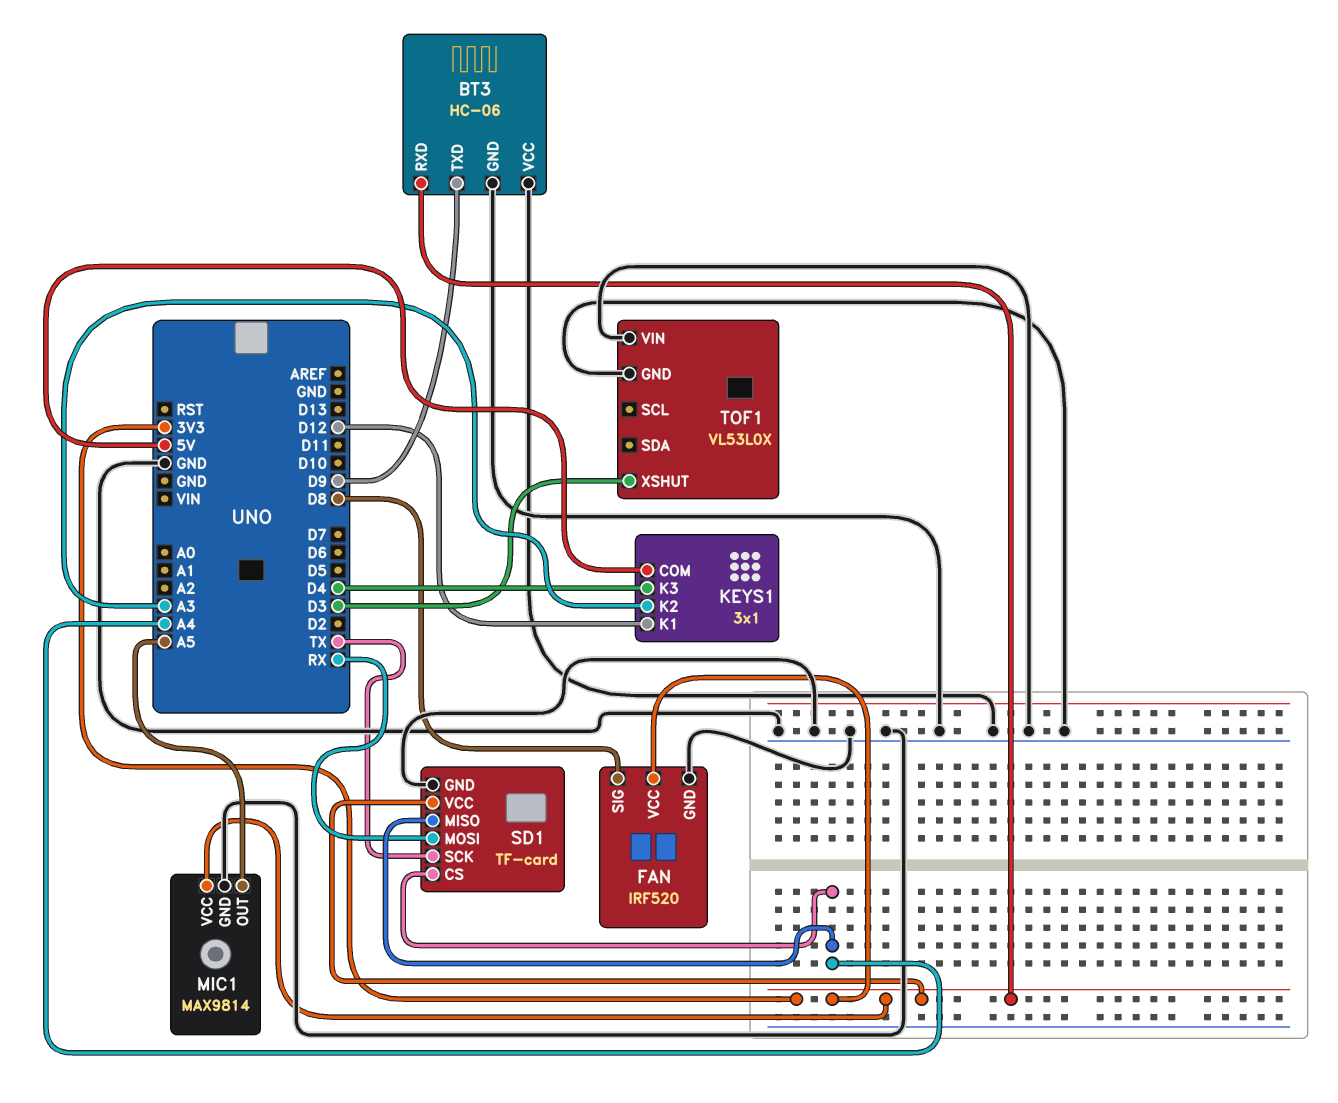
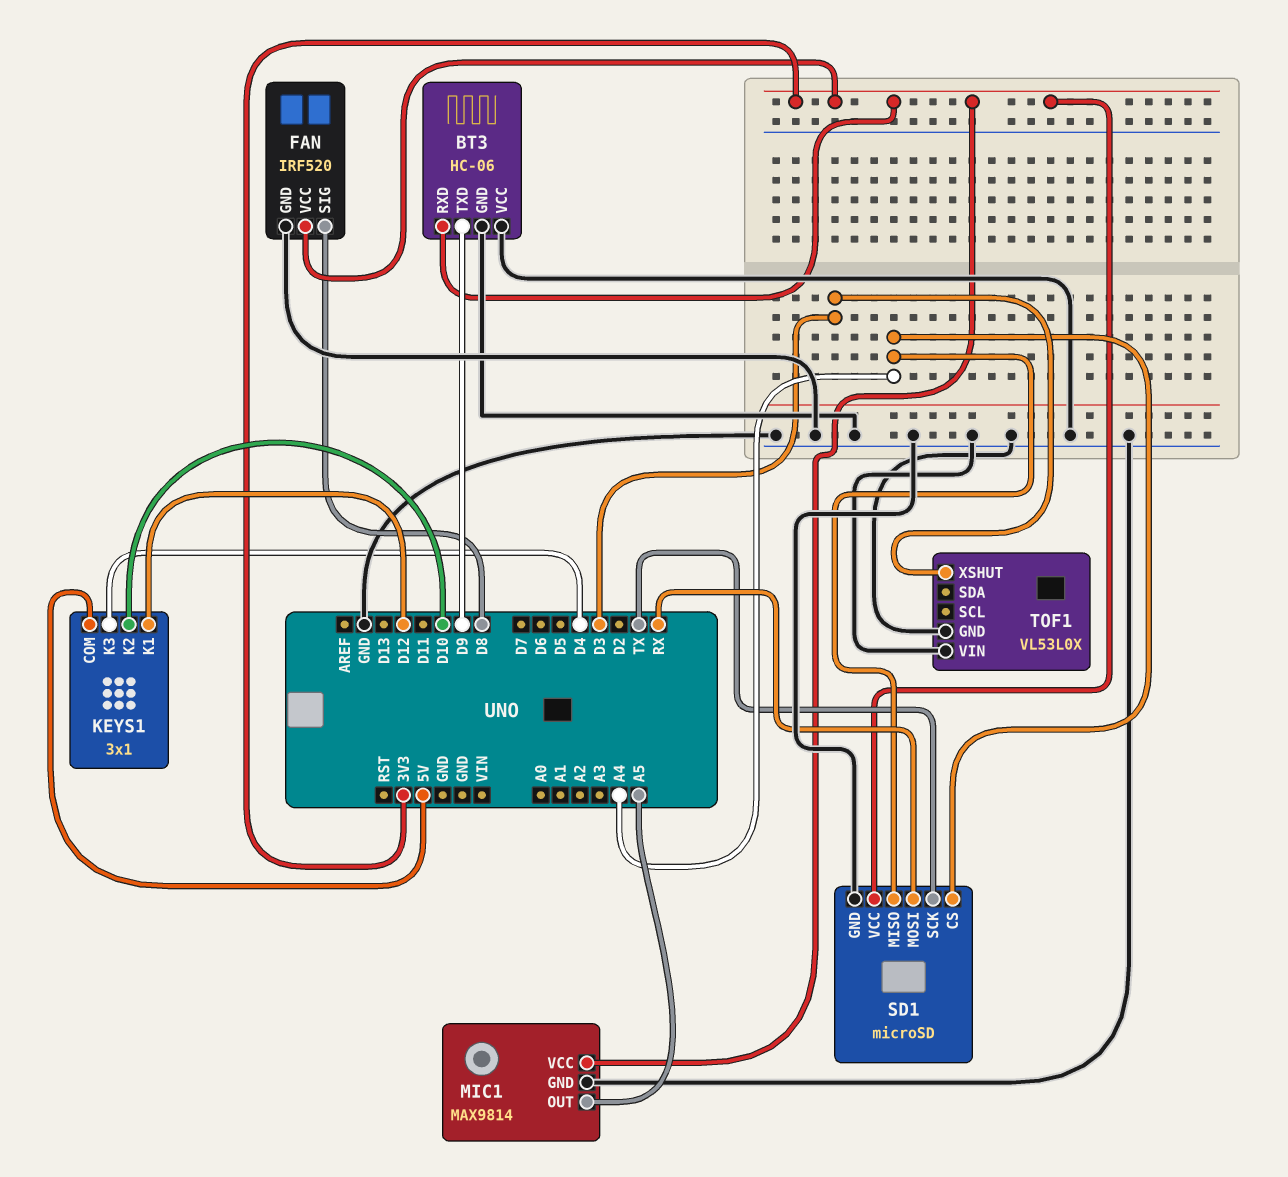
KEYS1 pin K2: A3 -> D10
SD1: TF-card -> microSD

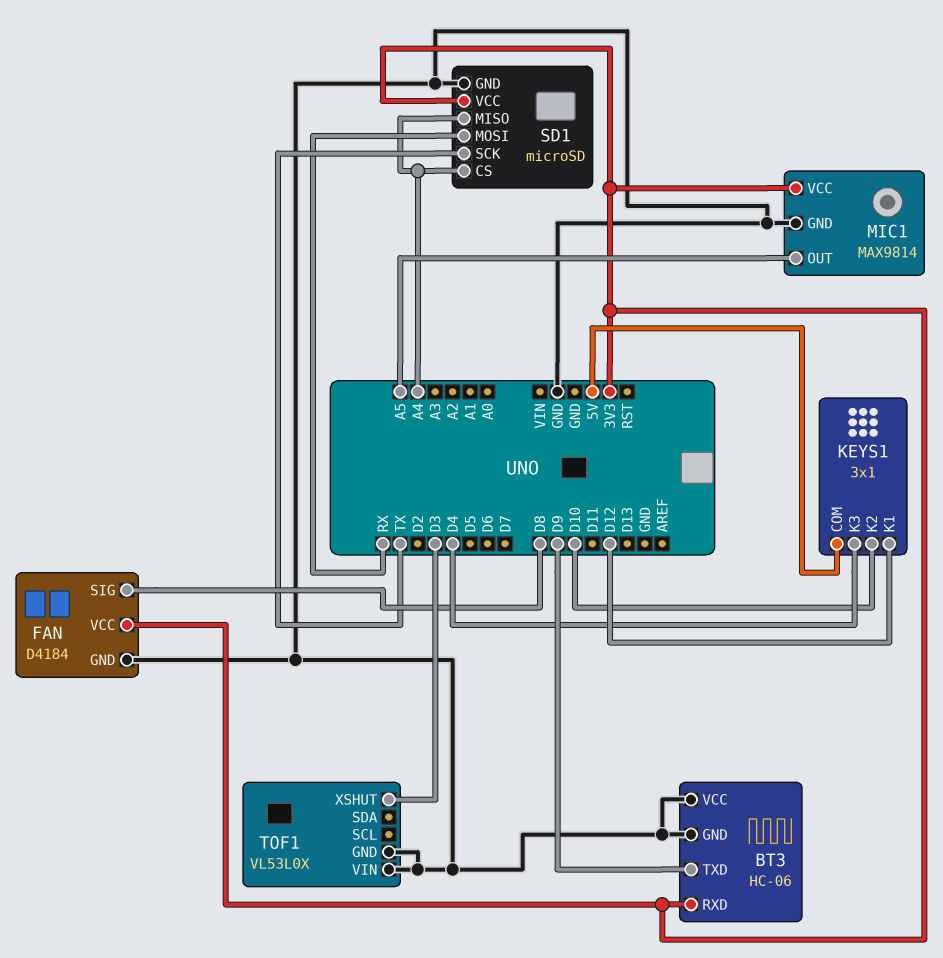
FAN: IRF520 -> D4184

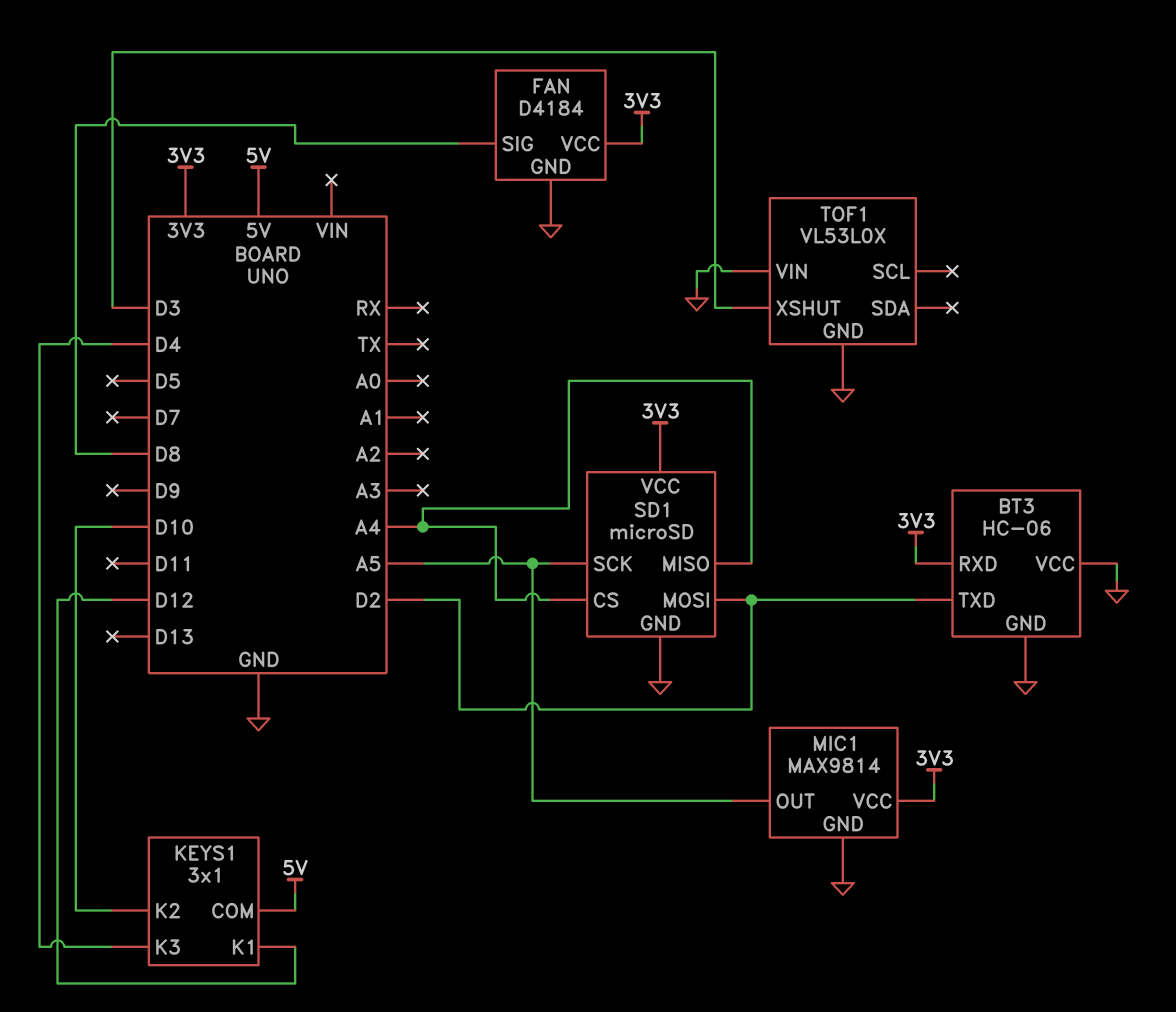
BT3 pin TXD: D9 -> D2
SD1 pin MOSI: RX -> D2
SD1 pin SCK: TX -> A5

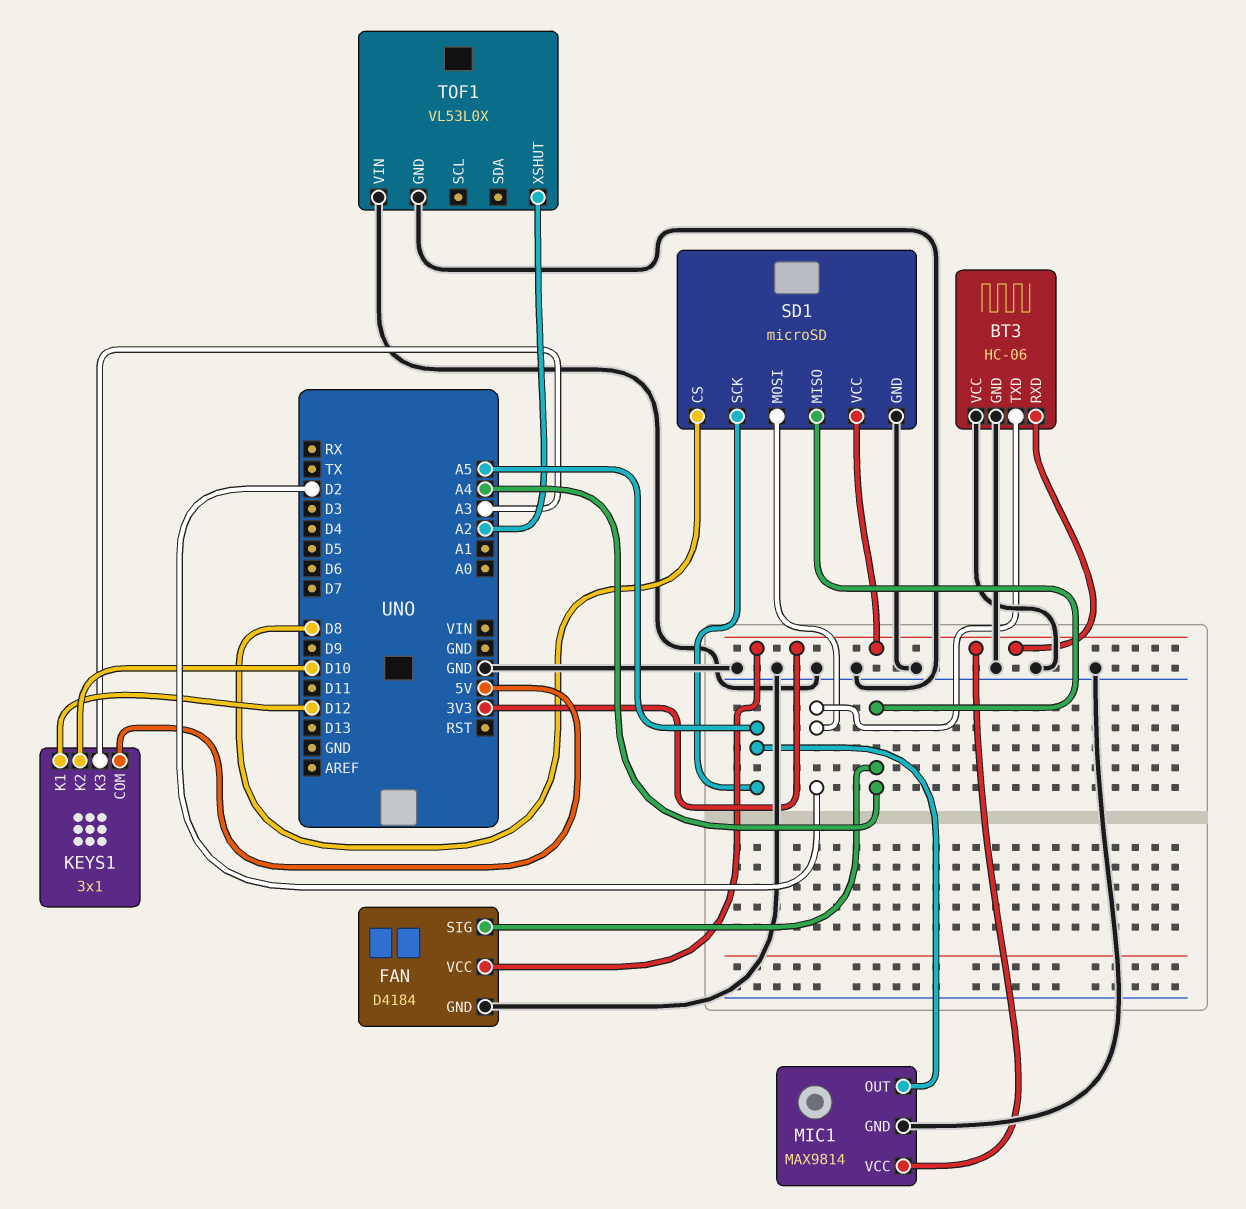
FAN pin SIG: D8 -> A4
KEYS1 pin K3: D4 -> A3
SD1 pin CS: A4 -> D8
TOF1 pin XSHUT: D3 -> A2

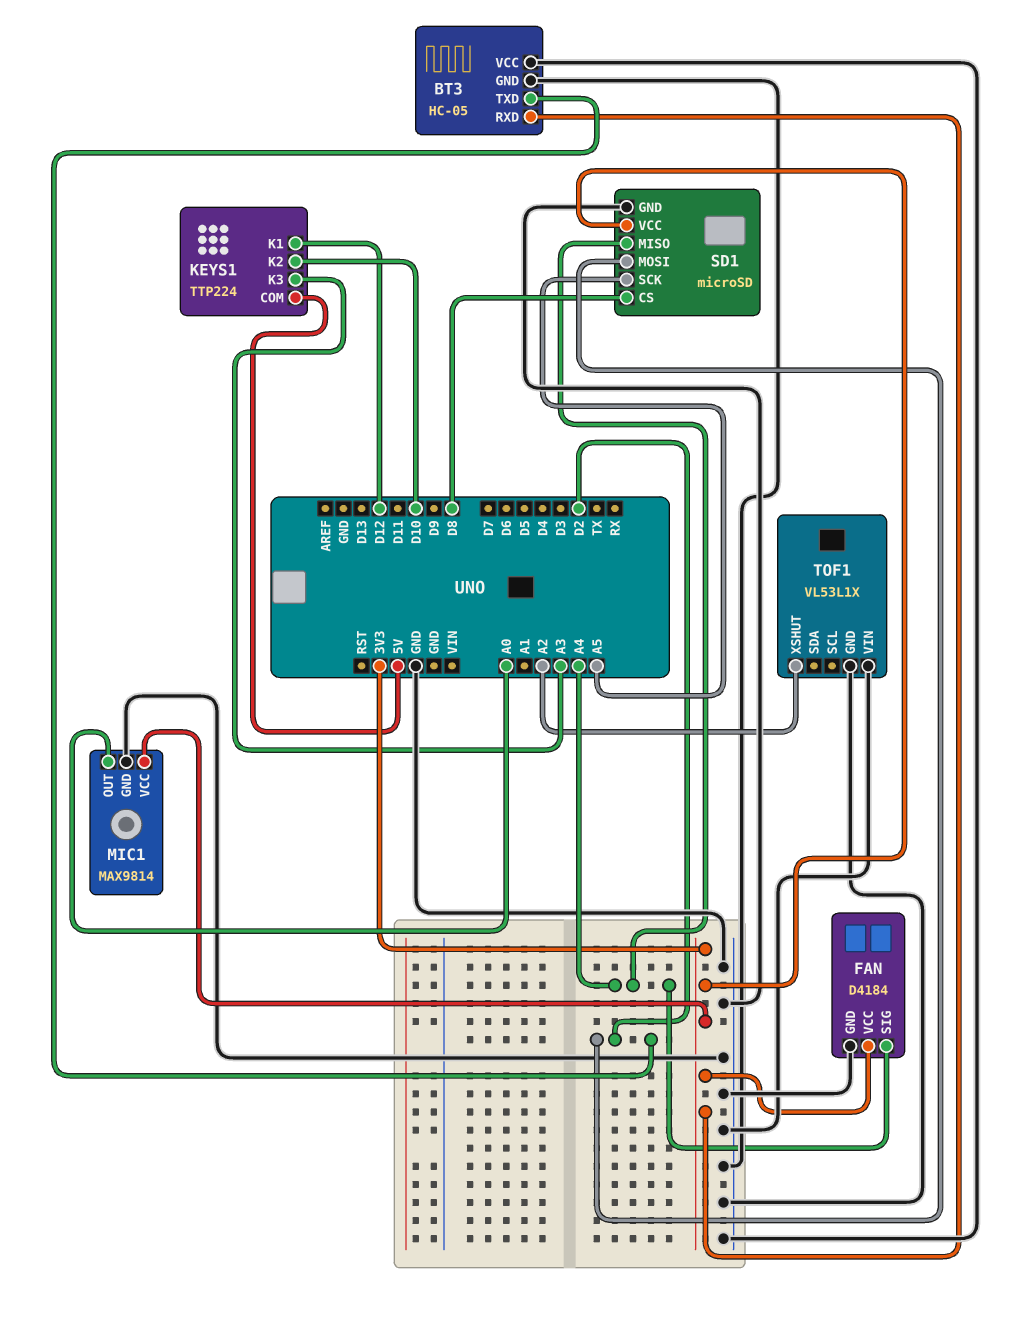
BT3: HC-06 -> HC-05
KEYS1: 3x1 -> TTP224
MIC1 pin OUT: A5 -> A0
TOF1: VL53L0X -> VL53L1X

